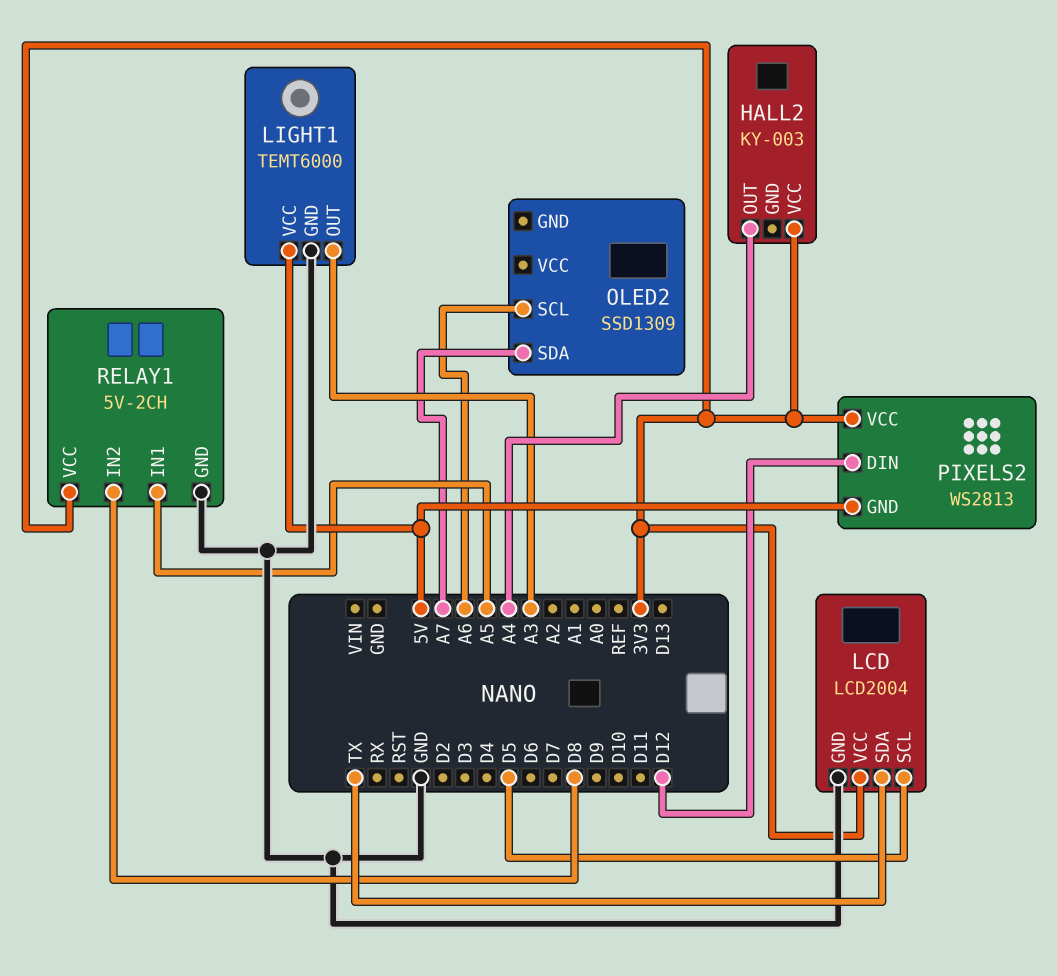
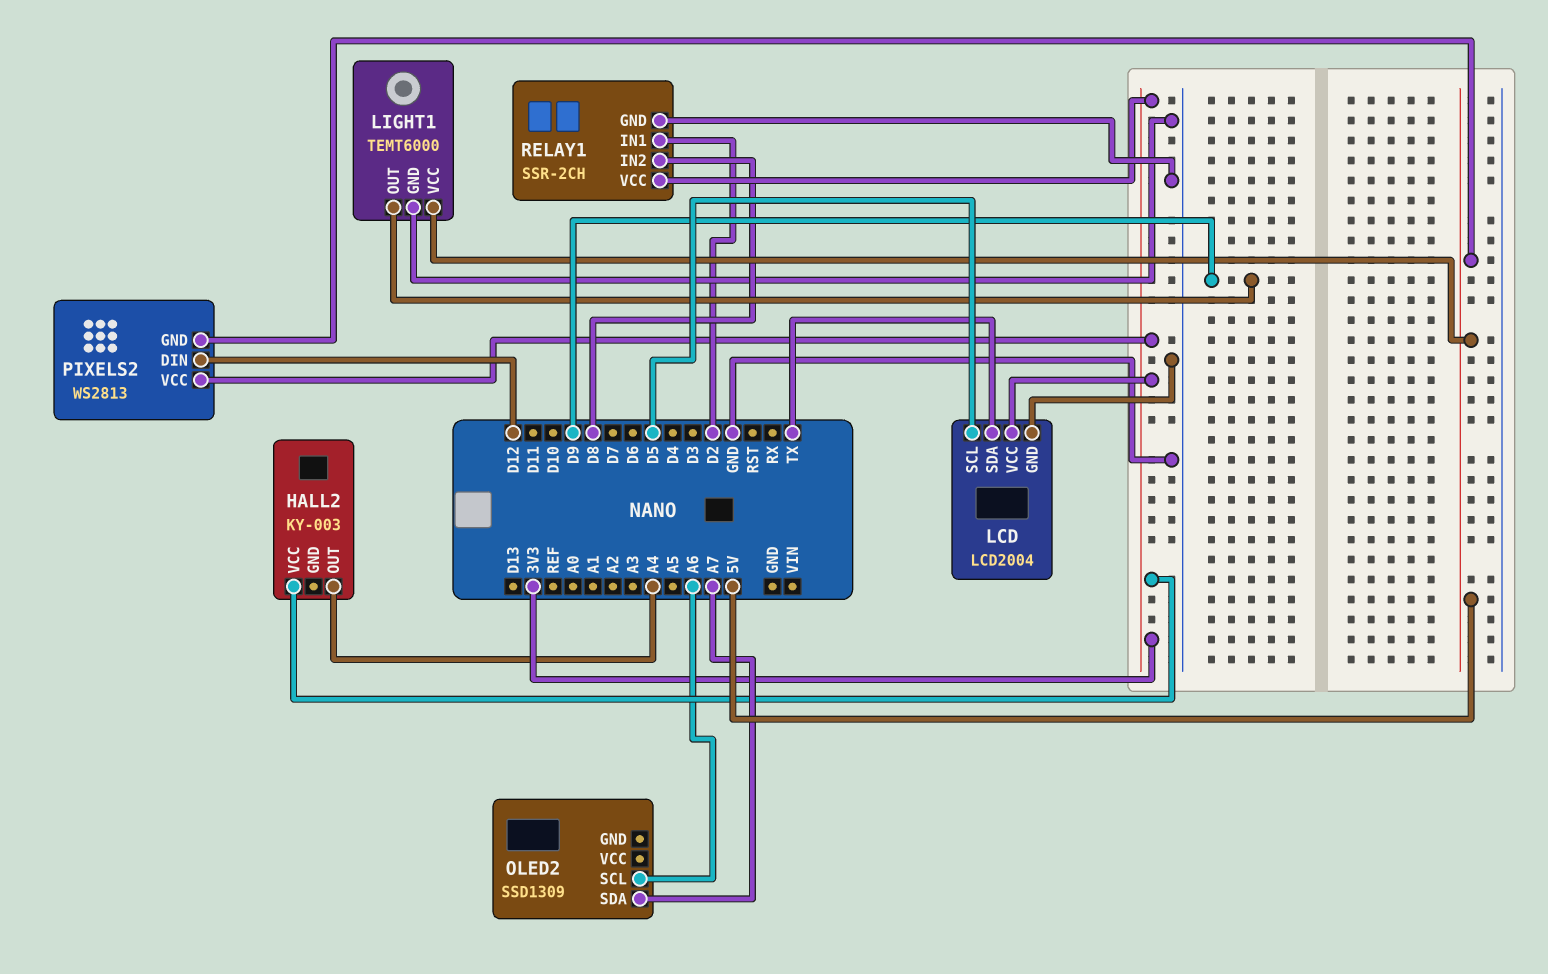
LIGHT1 pin OUT: A3 -> D9
RELAY1: 5V-2CH -> SSR-2CH
RELAY1 pin IN1: A5 -> D2

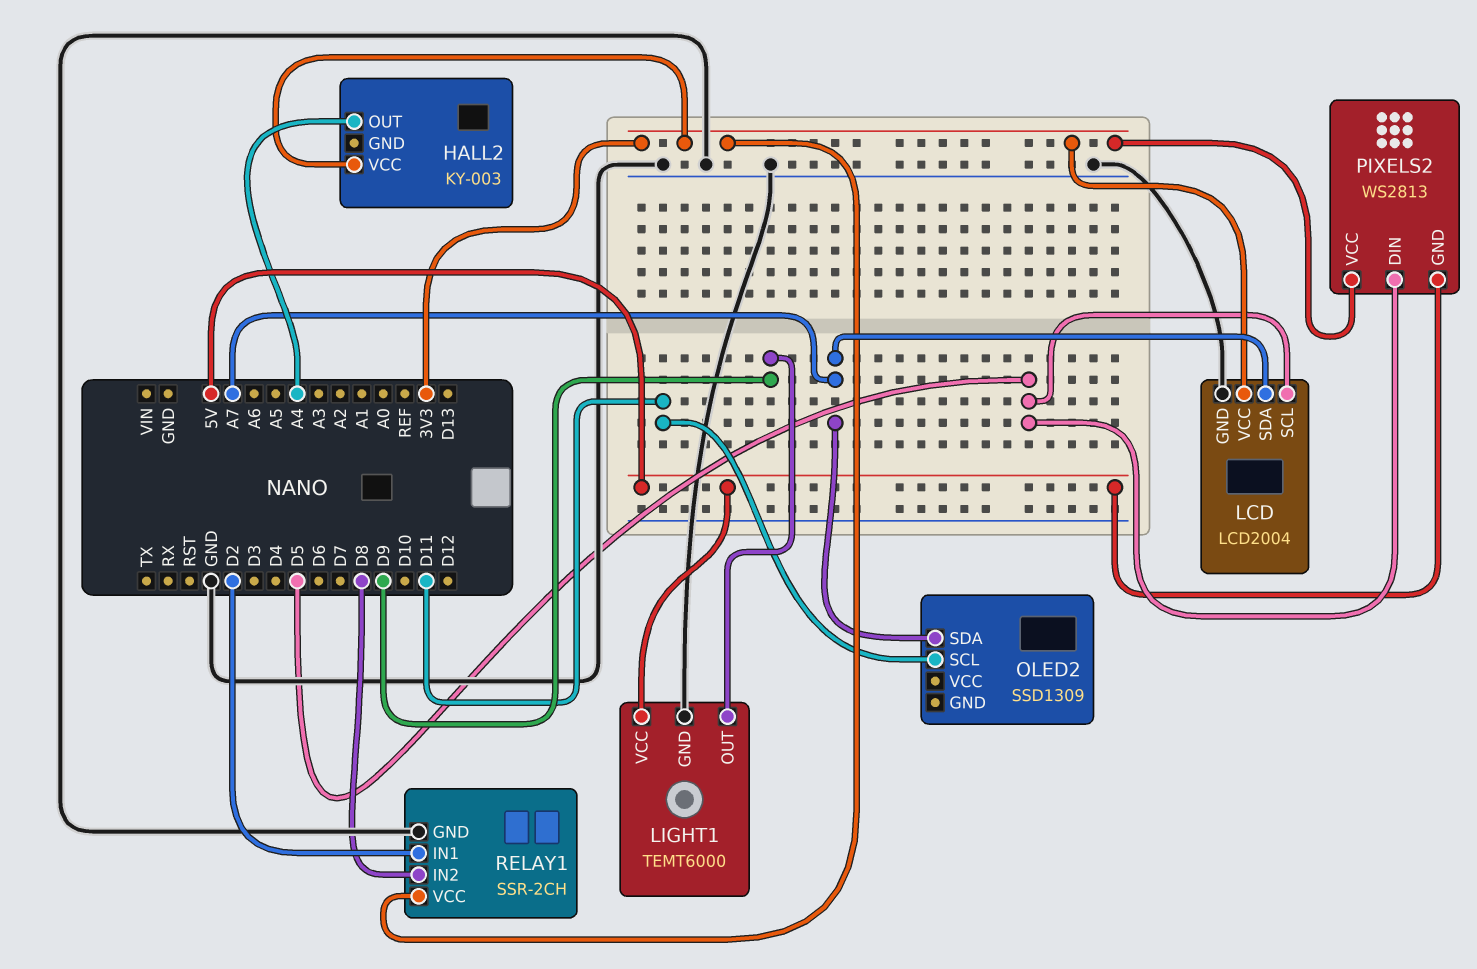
LCD pin SDA: TX -> A7
OLED2 pin SCL: A6 -> D11
PIXELS2 pin DIN: D12 -> D5

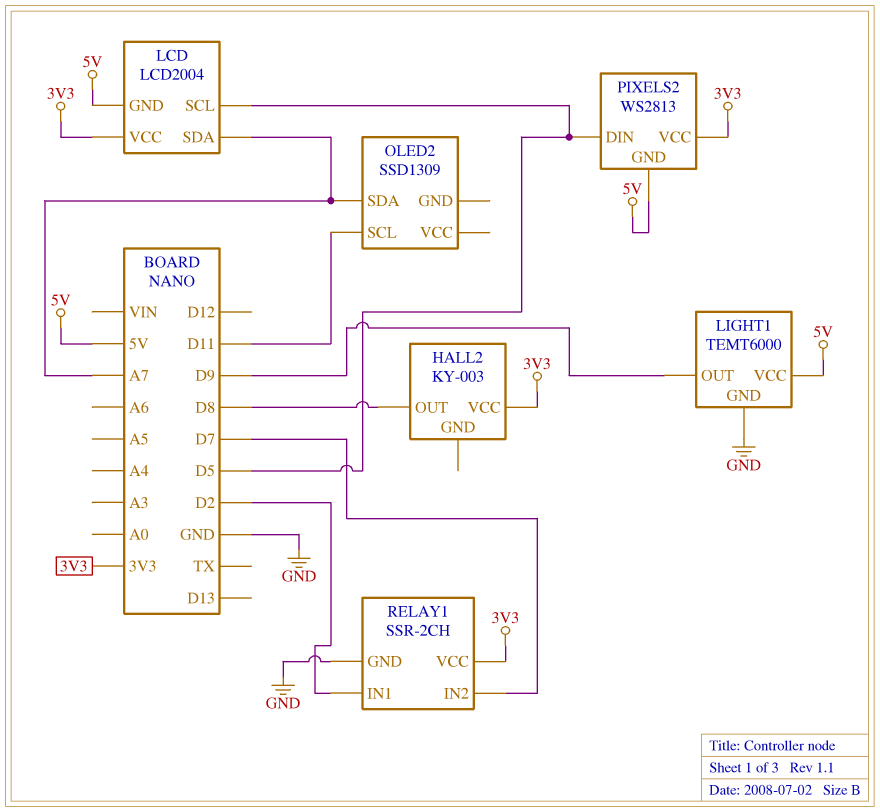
HALL2 pin OUT: A4 -> D8
LCD pin GND: GND -> 5V
RELAY1 pin IN2: D8 -> D7

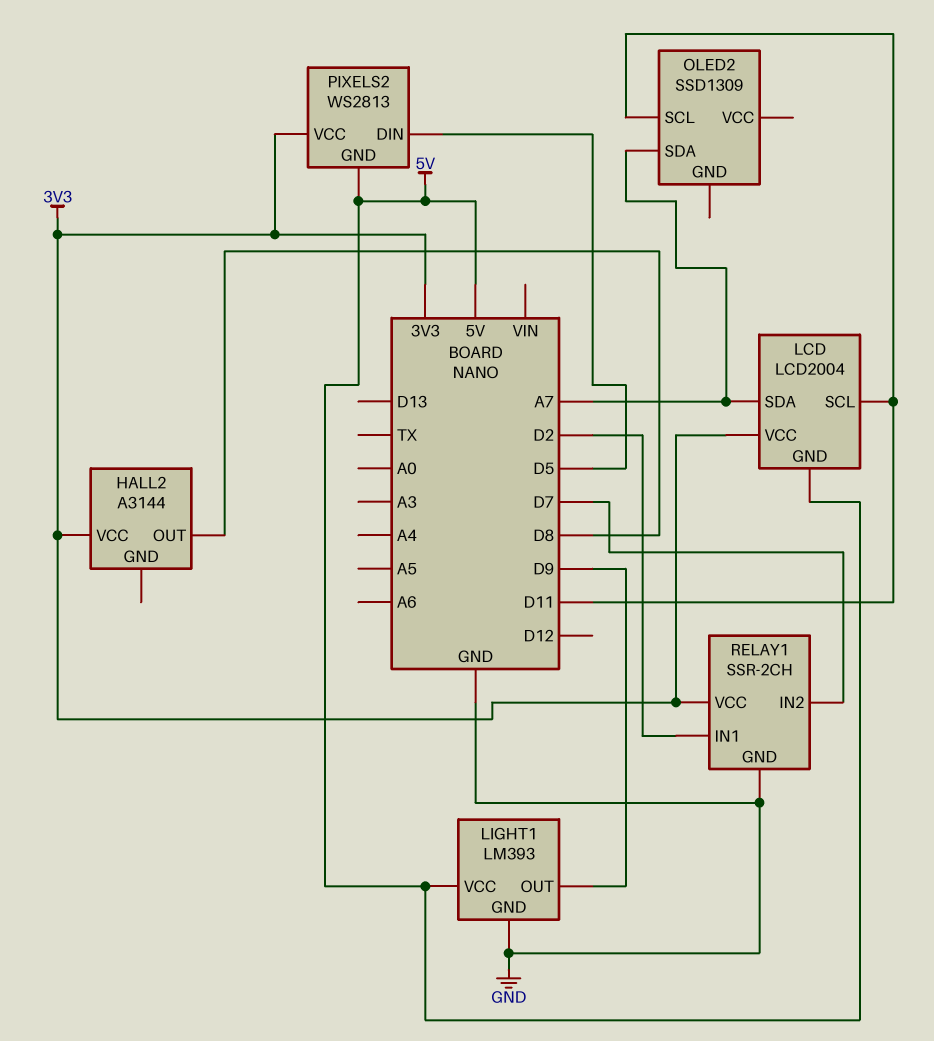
HALL2: KY-003 -> A3144
LCD pin SCL: D5 -> D11
LIGHT1: TEMT6000 -> LM393

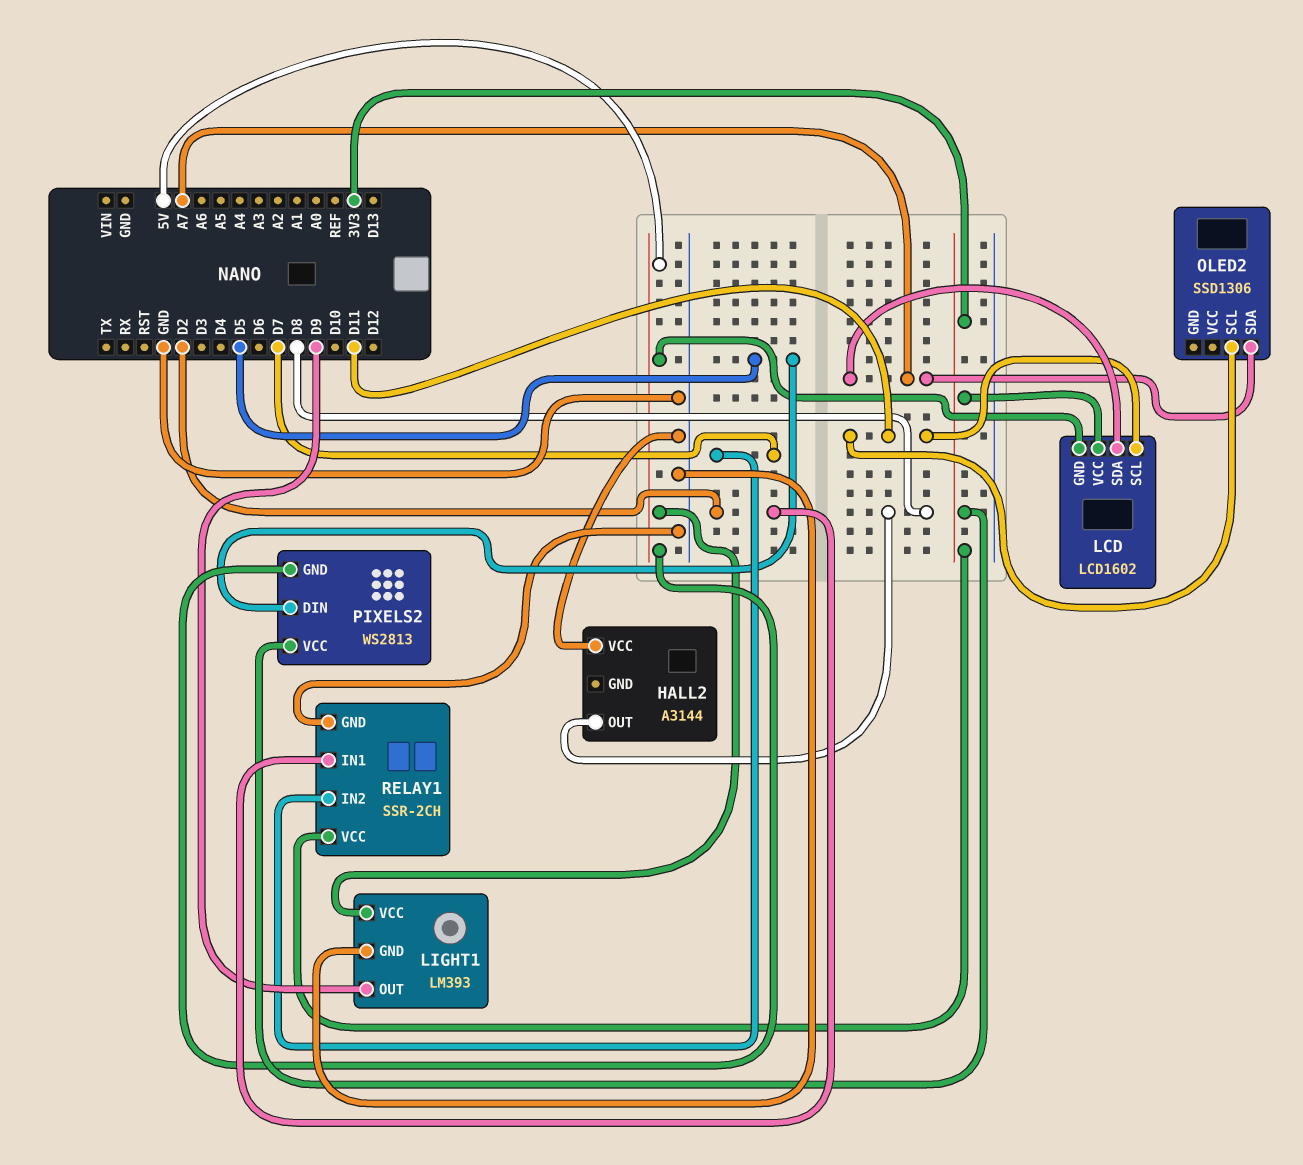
HALL2 pin VCC: 3V3 -> GND
LCD: LCD2004 -> LCD1602
OLED2: SSD1309 -> SSD1306

